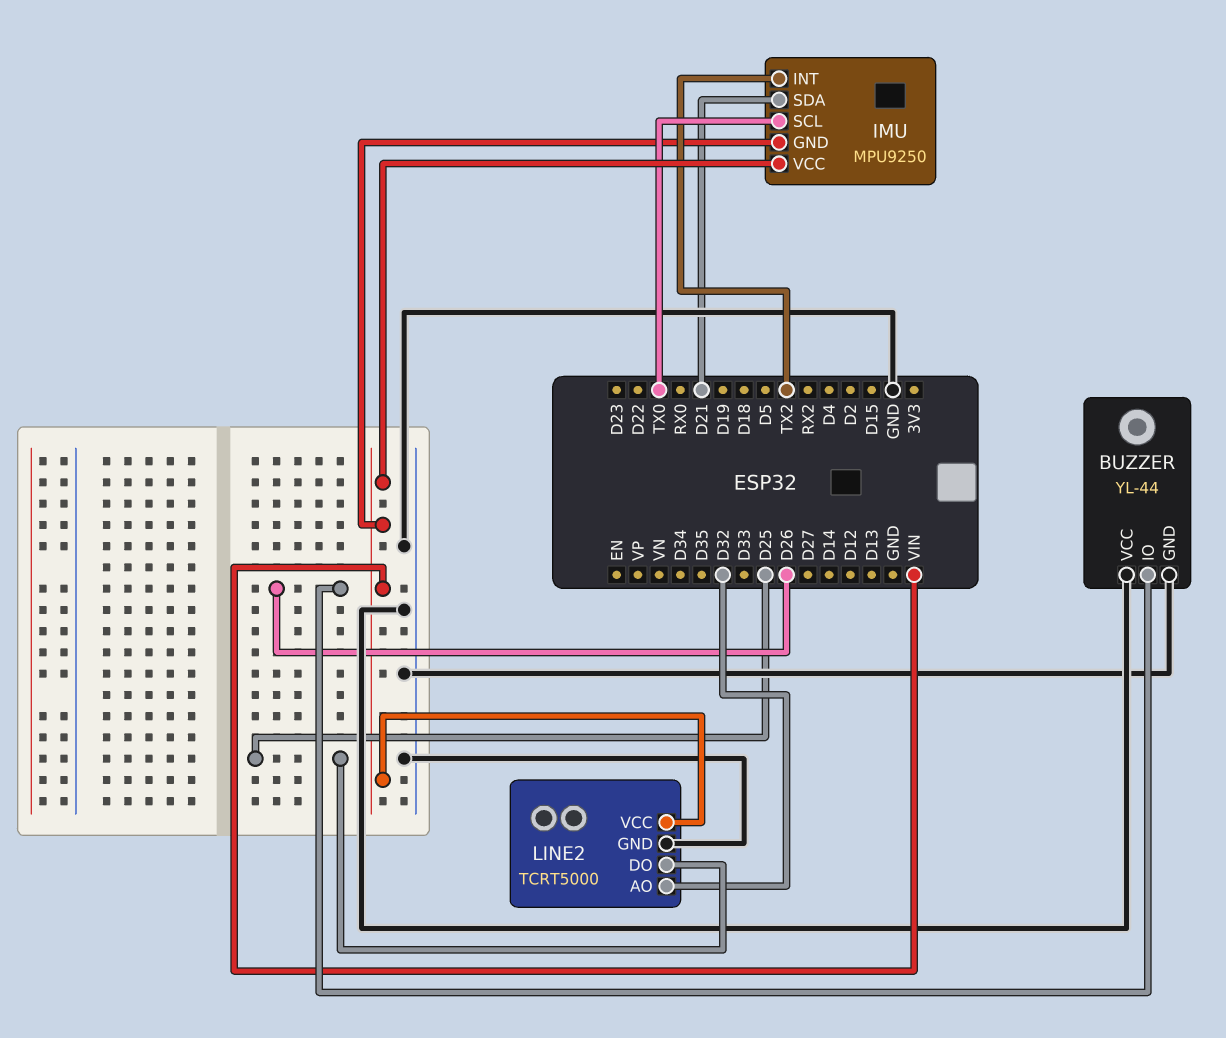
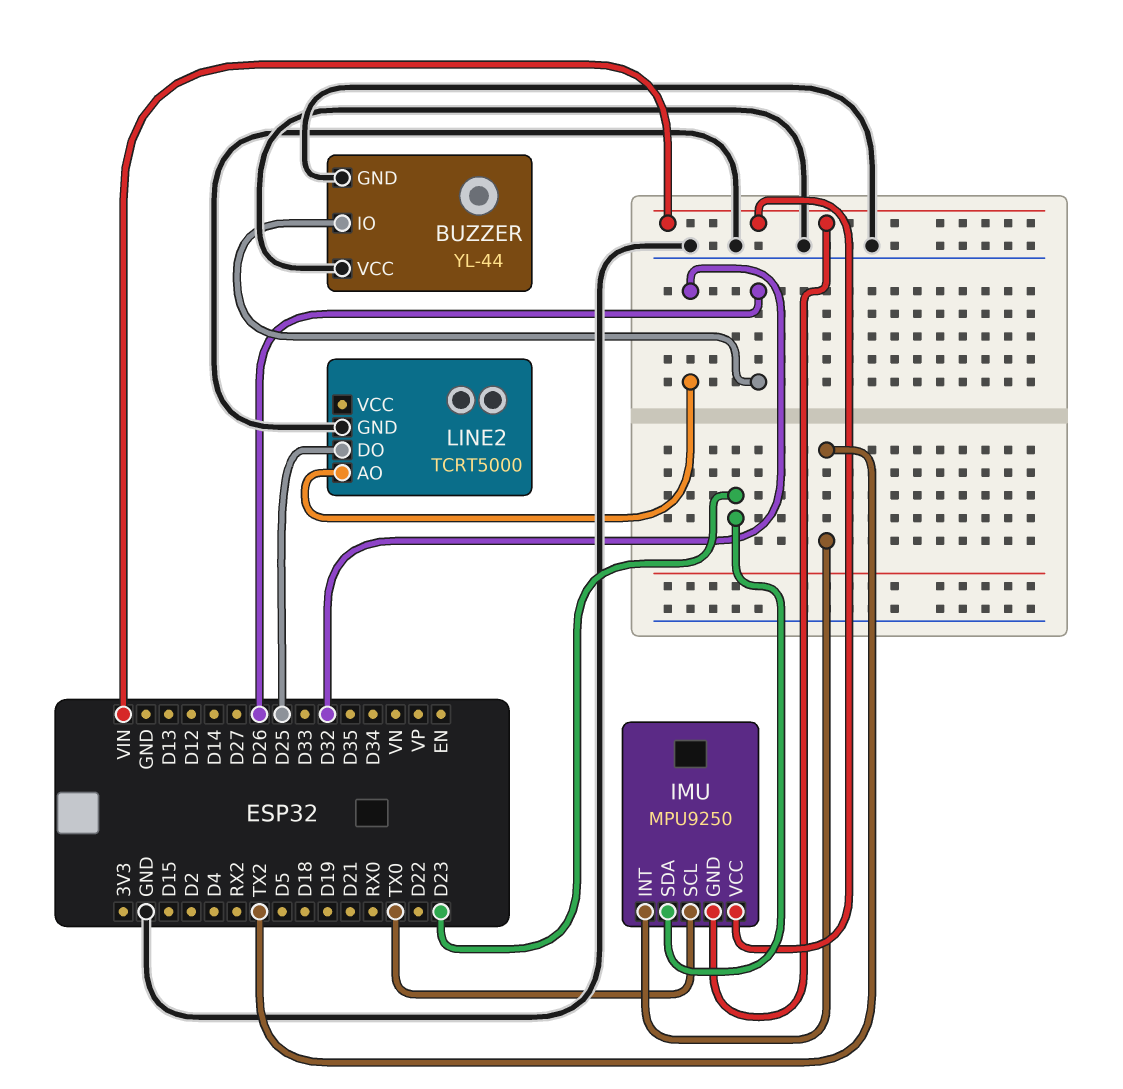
IMU pin SDA: D21 -> D23
LINE2 pin VCC: VIN -> none

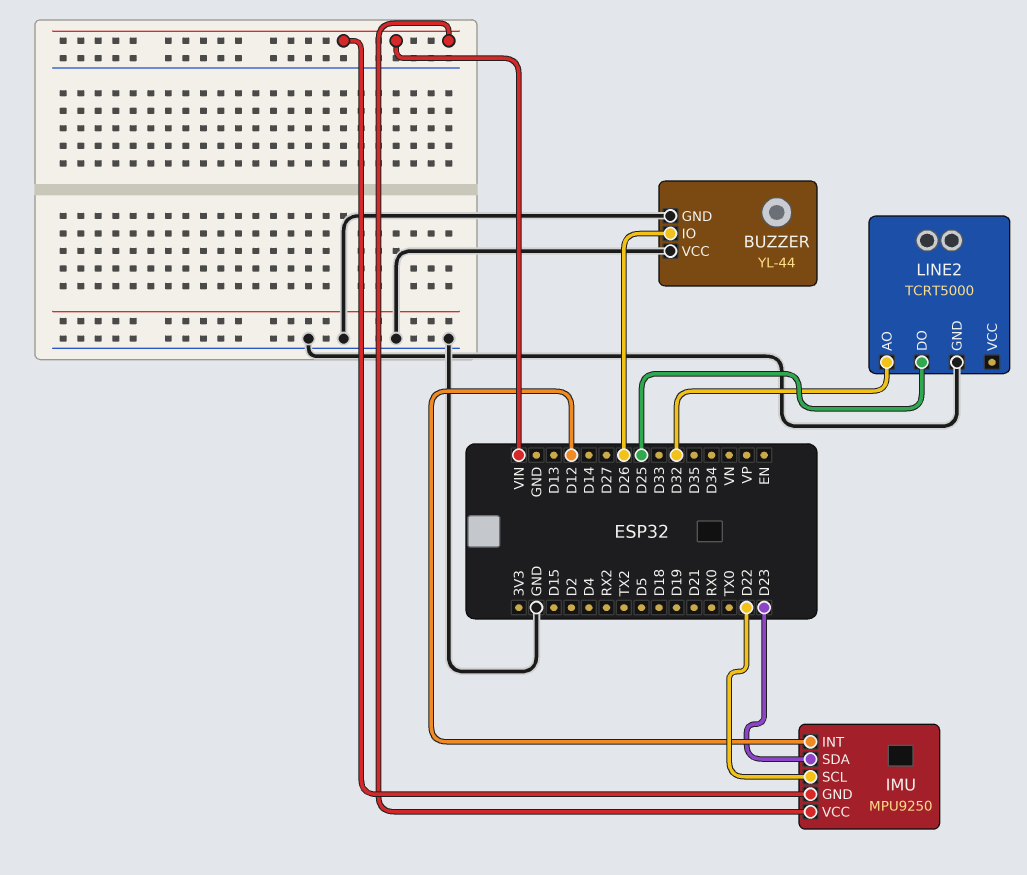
IMU pin INT: TX2 -> D12
IMU pin SCL: TX0 -> D22

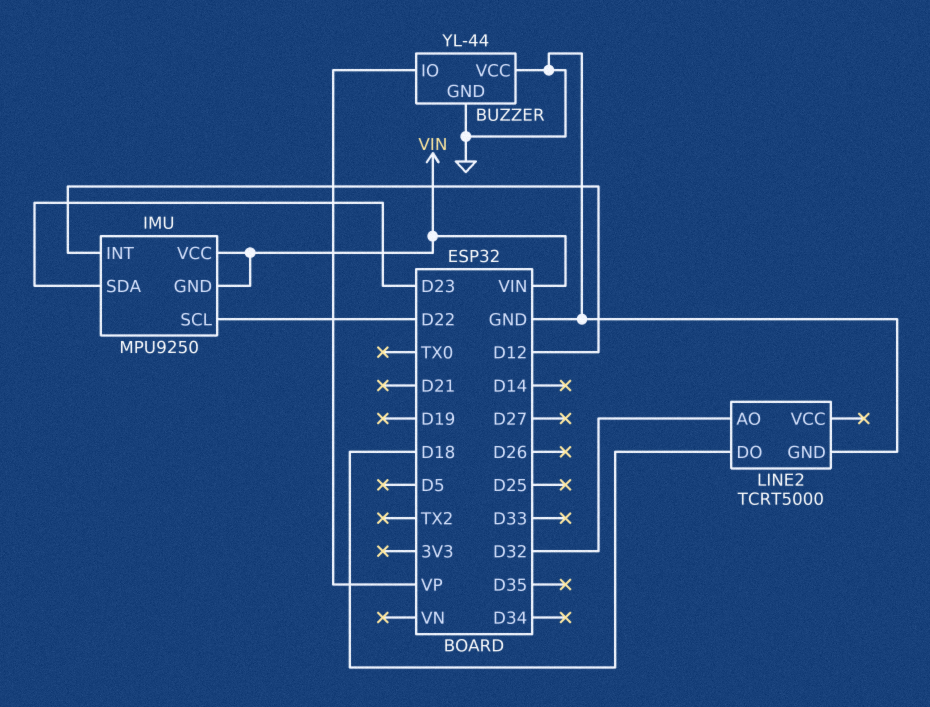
BUZZER pin IO: D26 -> VP
LINE2 pin DO: D25 -> D18

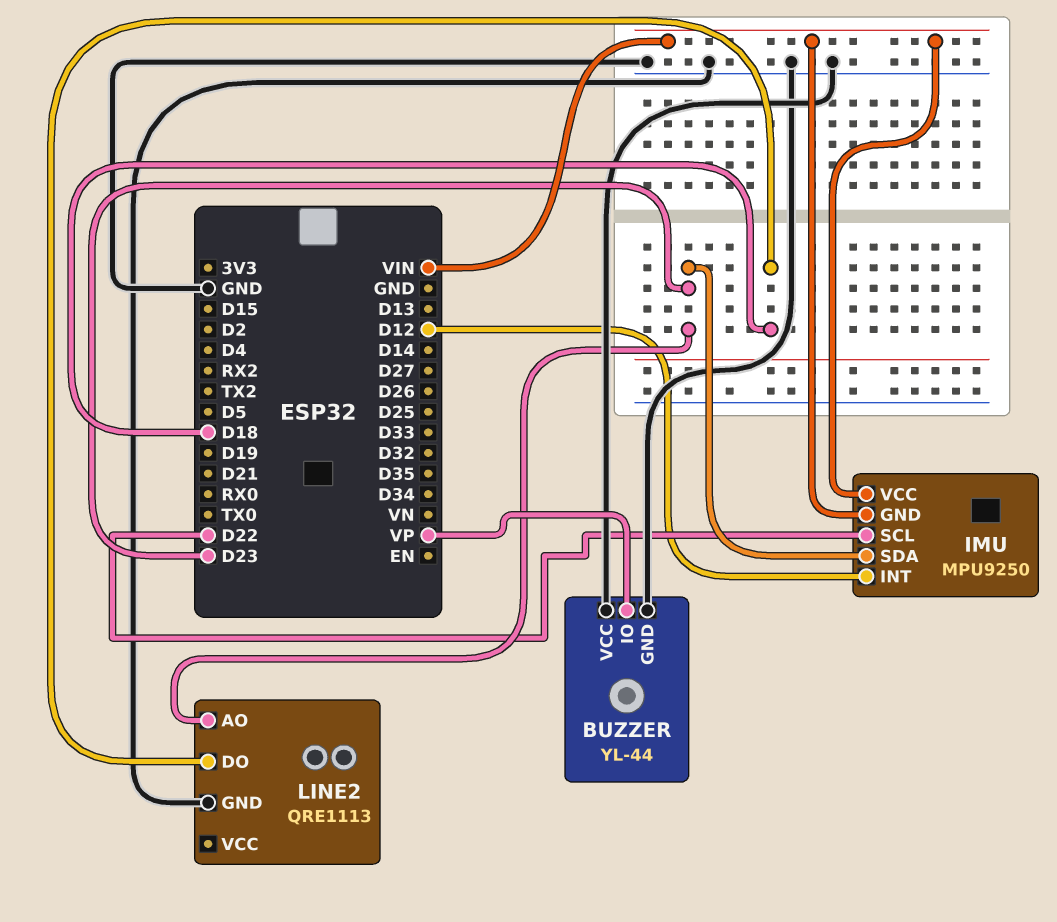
LINE2: TCRT5000 -> QRE1113
LINE2 pin AO: D32 -> D23

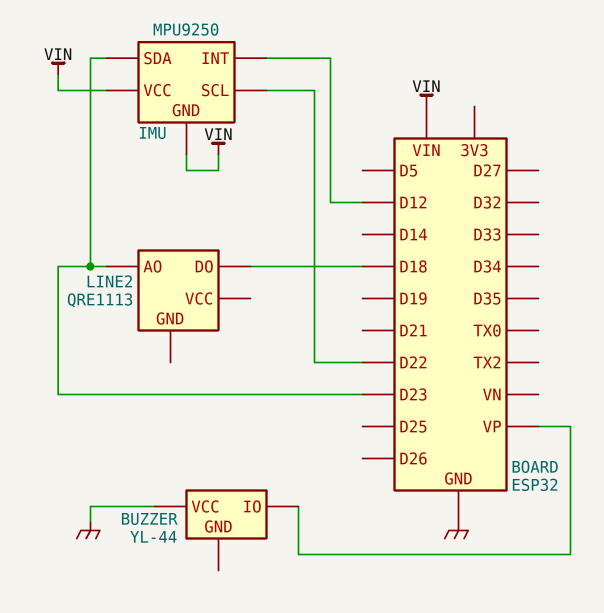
BUZZER pin GND: GND -> none
LINE2 pin GND: GND -> none

